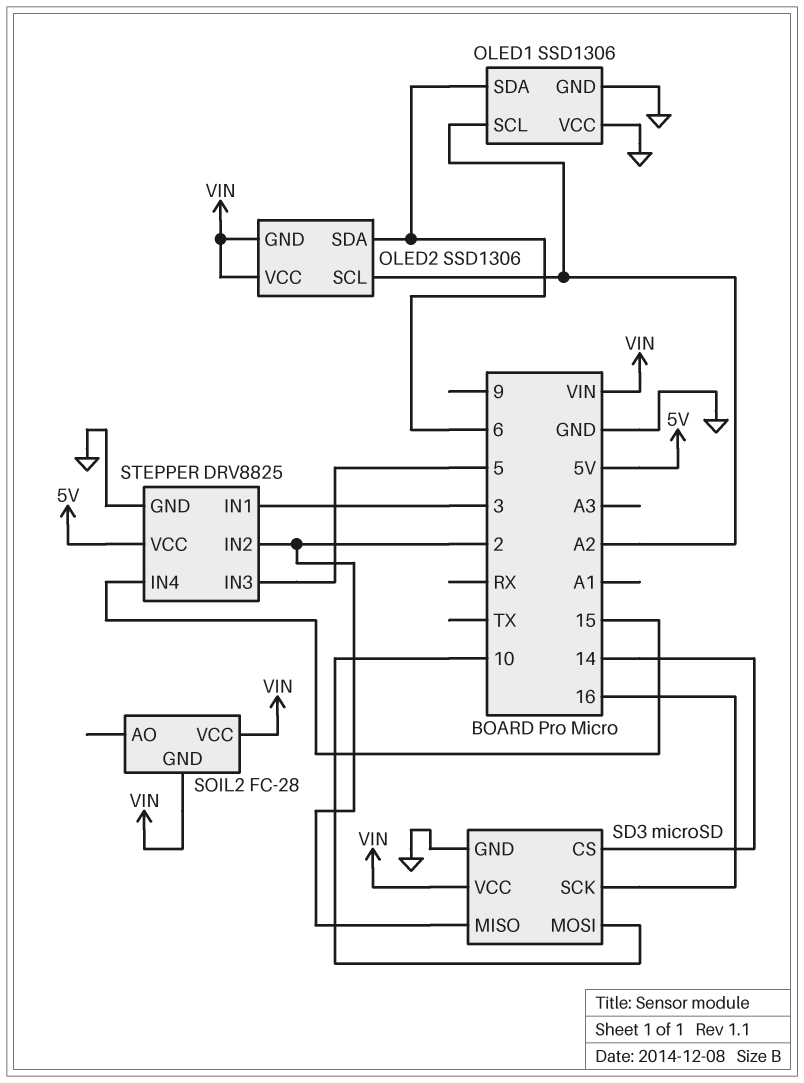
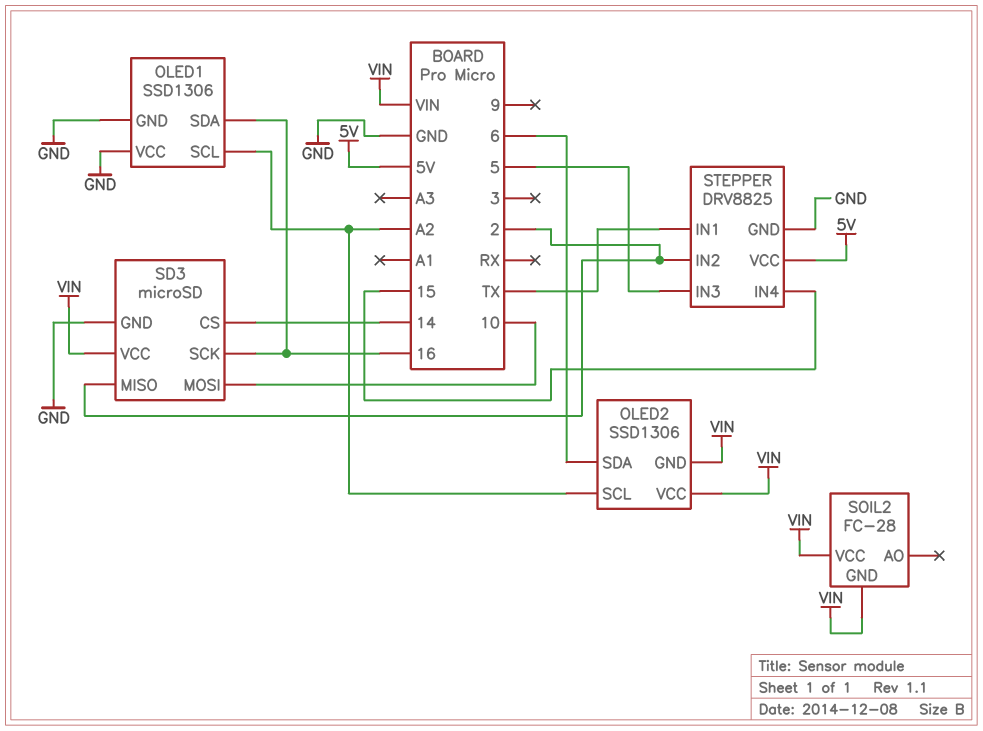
OLED1 pin SDA: 6 -> 16
STEPPER pin IN1: 3 -> TX

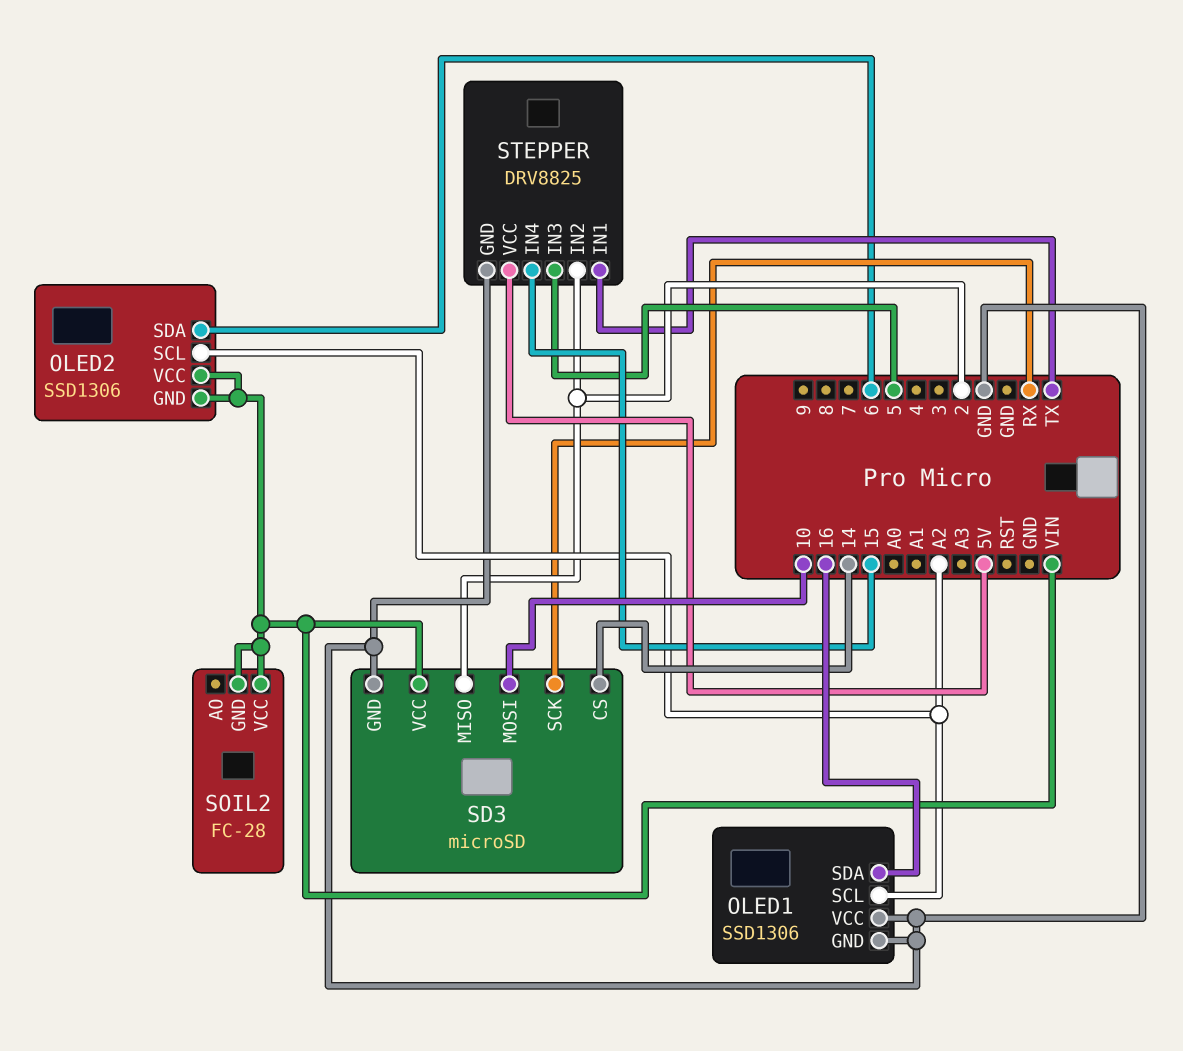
SD3 pin SCK: 16 -> RX

